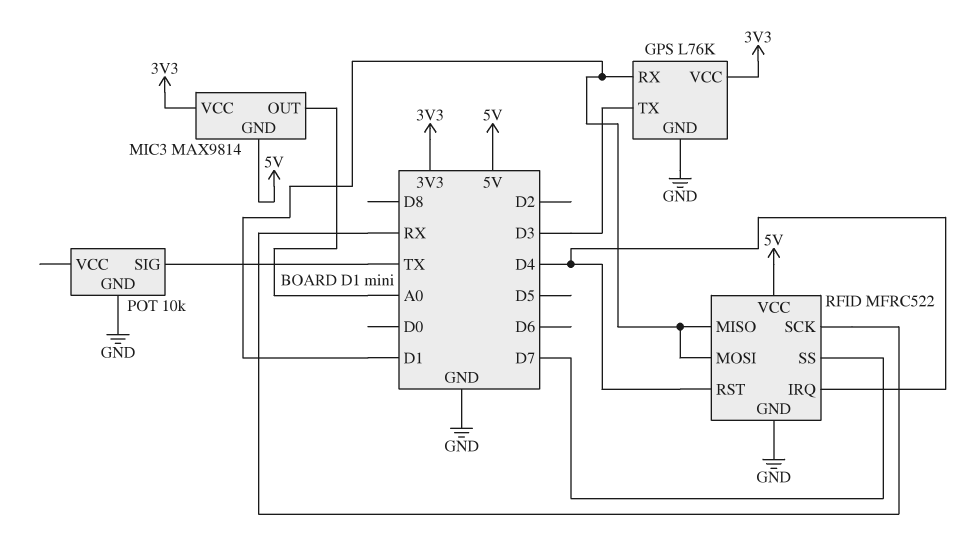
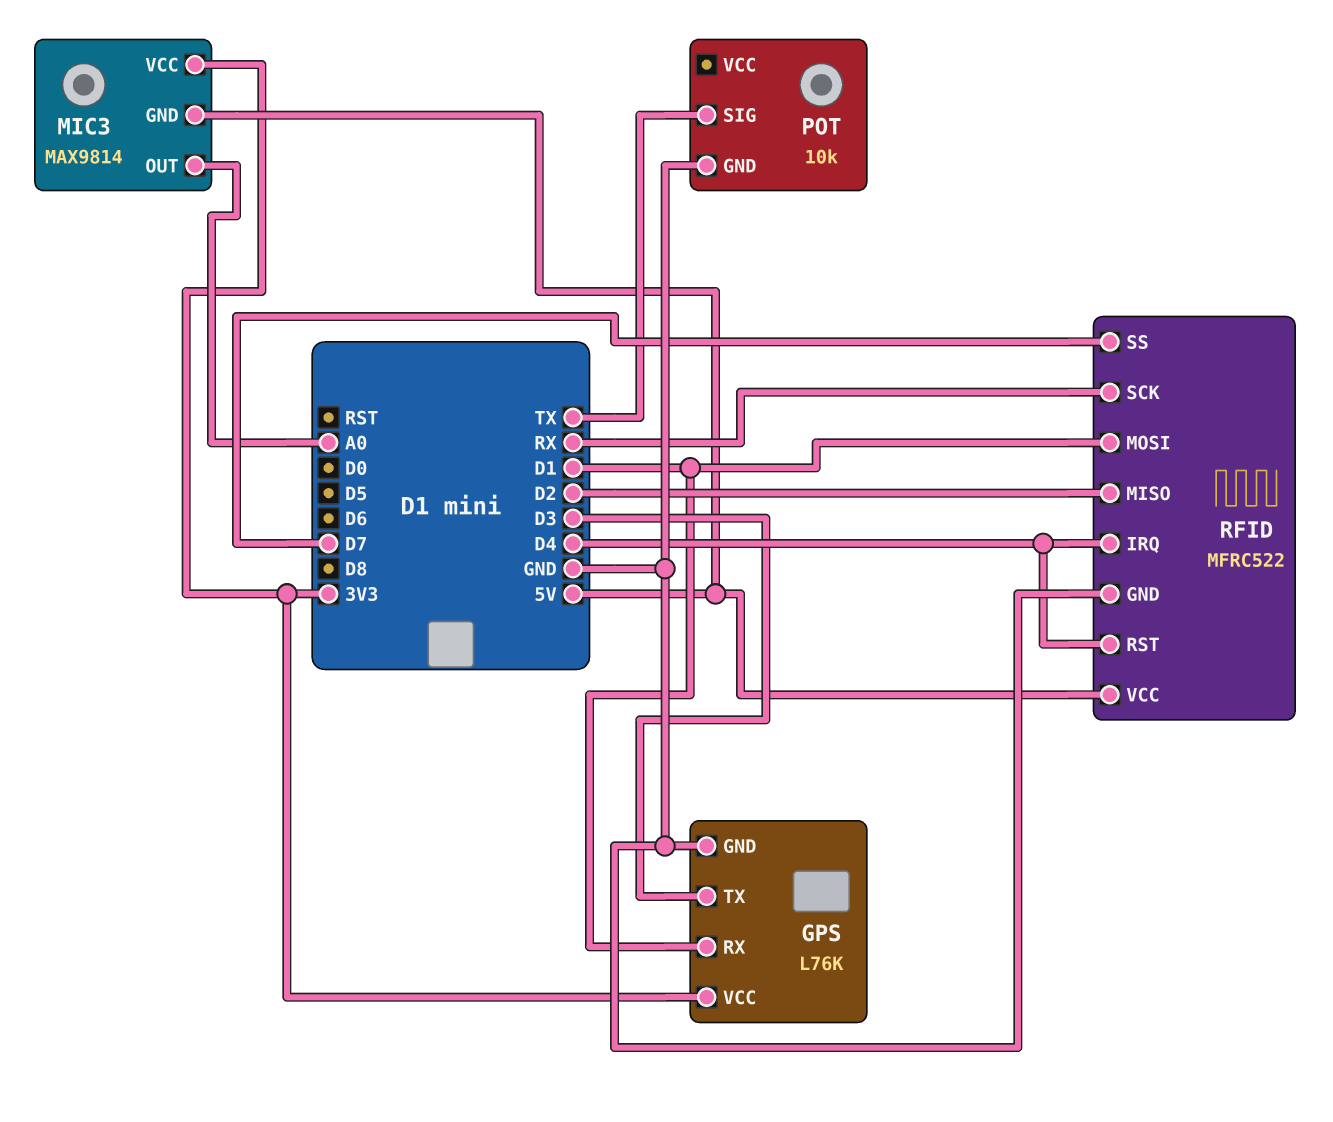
RFID pin MISO: D1 -> D2

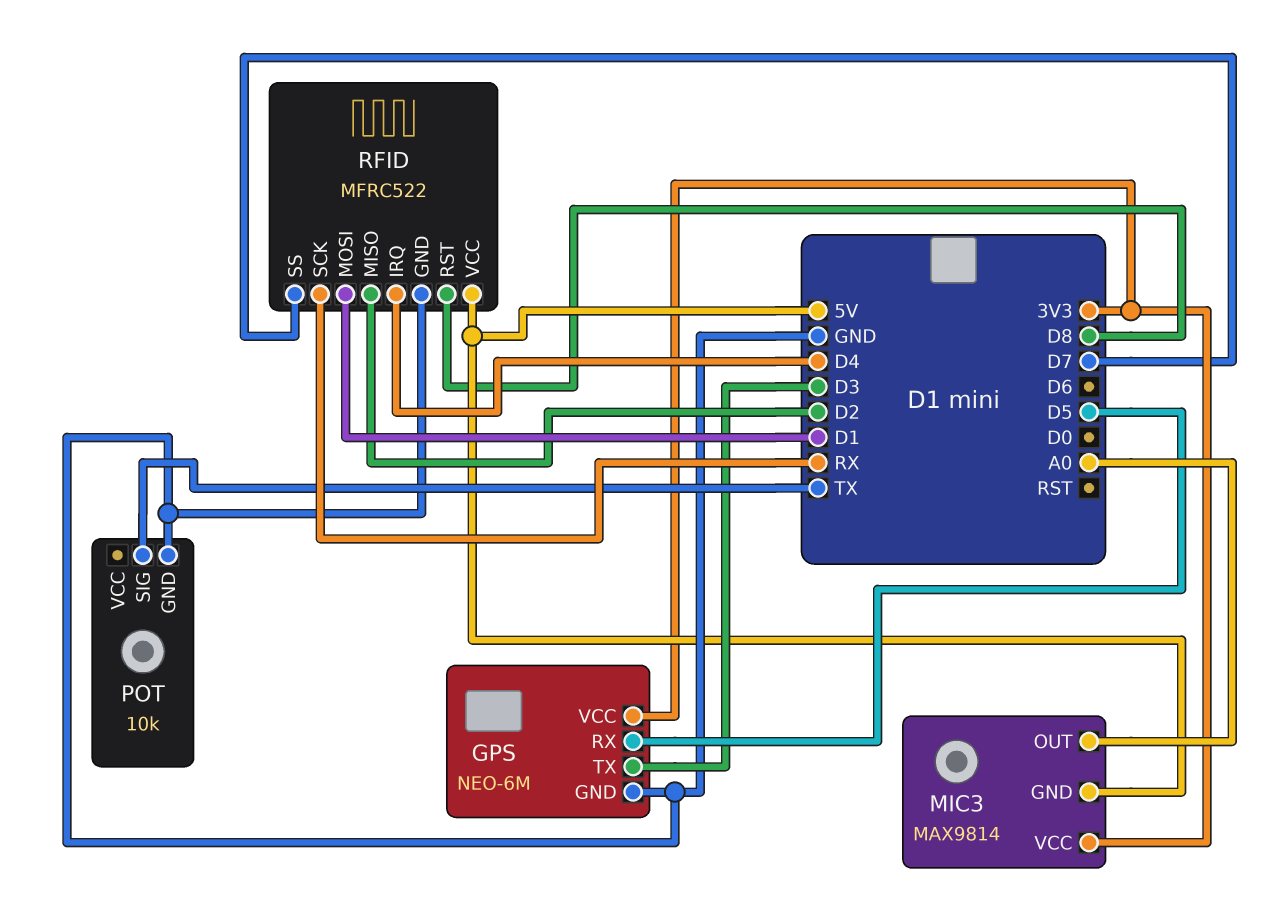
GPS: L76K -> NEO-6M
GPS pin RX: D1 -> D5
RFID pin RST: D4 -> D8

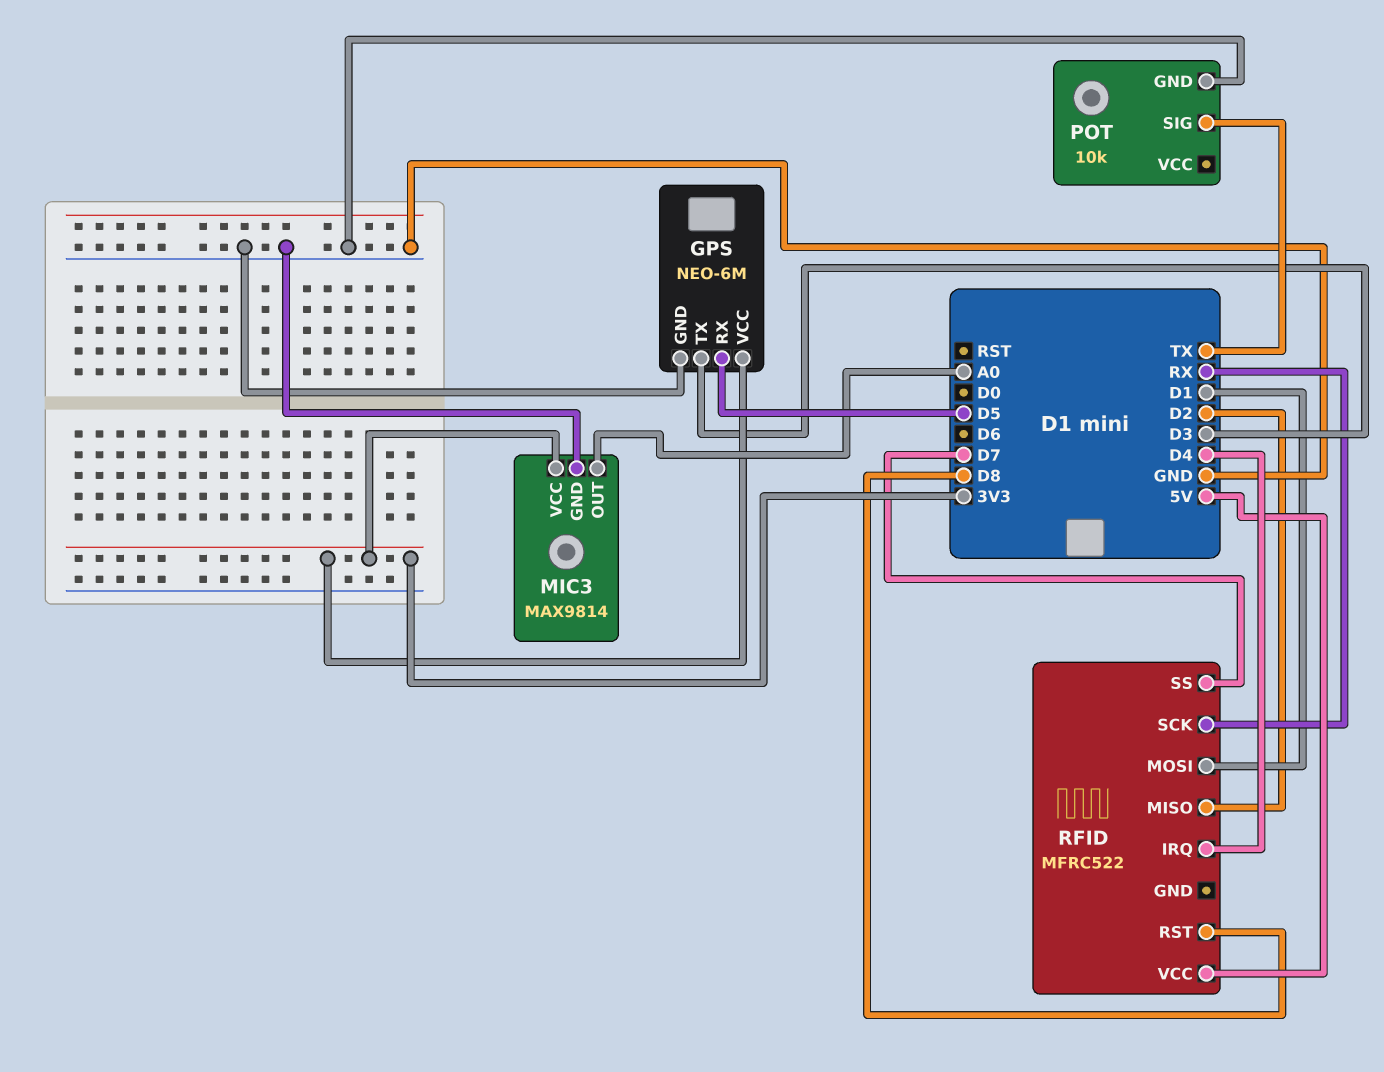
MIC3 pin GND: 5V -> GND
RFID pin GND: GND -> none

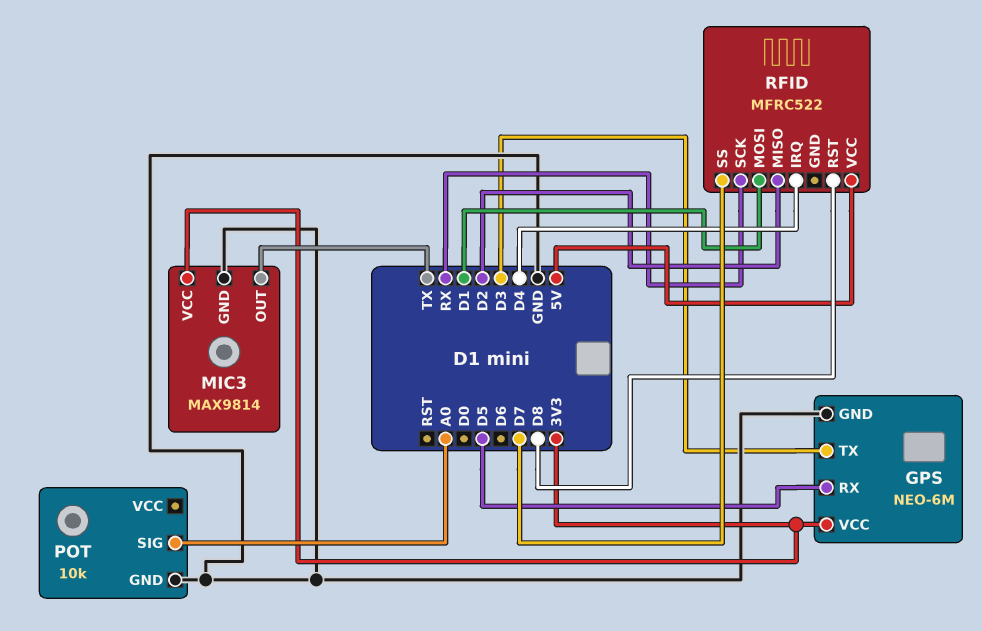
MIC3 pin OUT: A0 -> TX
POT pin SIG: TX -> A0

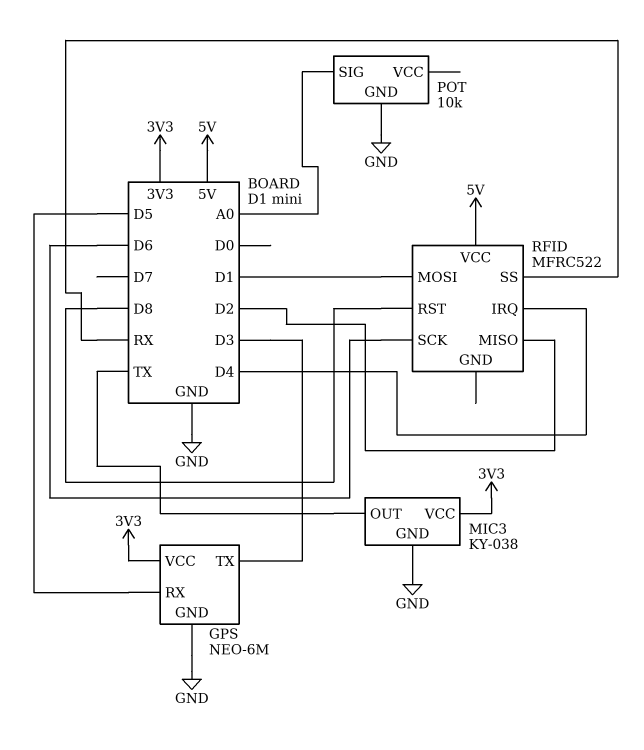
MIC3: MAX9814 -> KY-038
RFID pin SCK: RX -> D6
RFID pin SS: D7 -> RX

